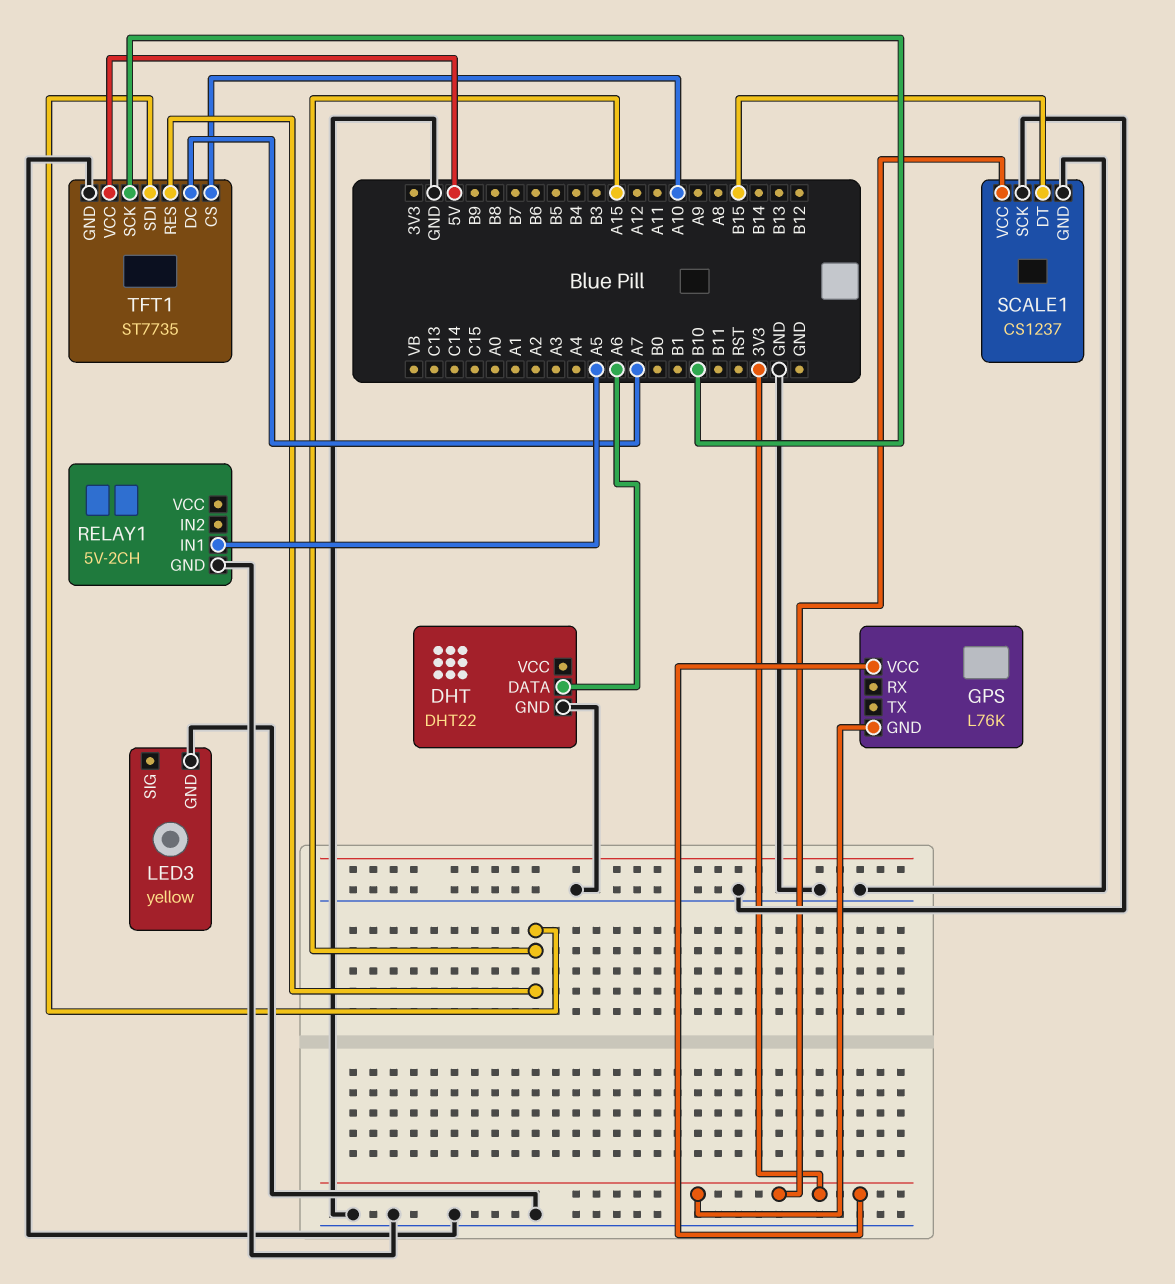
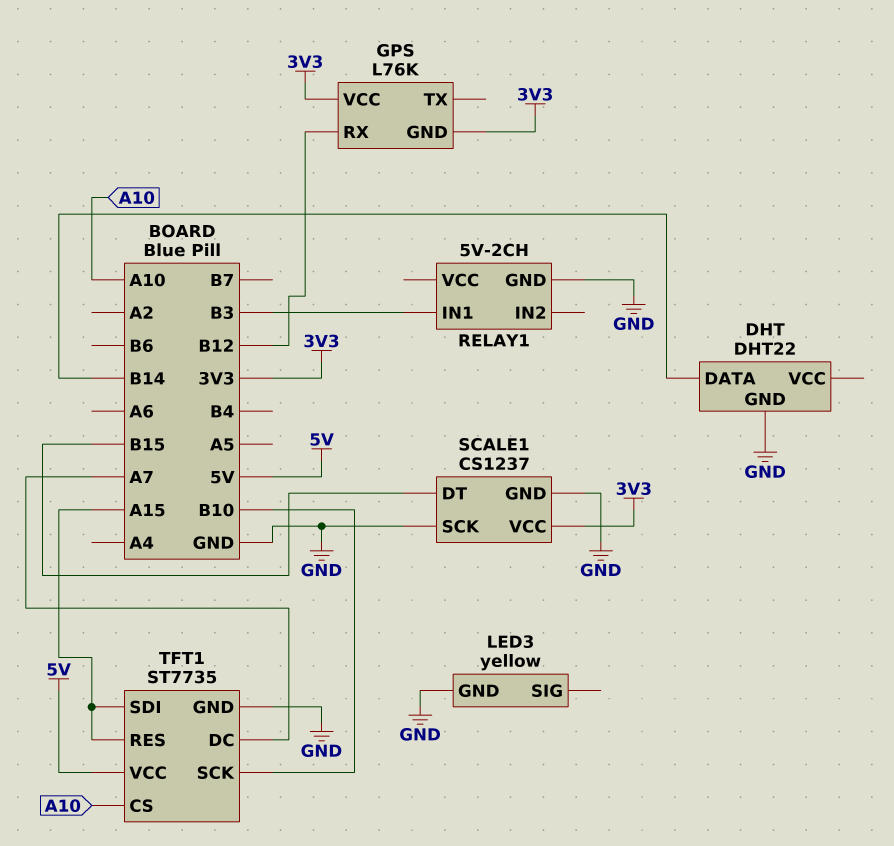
DHT pin DATA: A6 -> B14
GPS pin RX: none -> B12
RELAY1 pin IN1: A5 -> B3

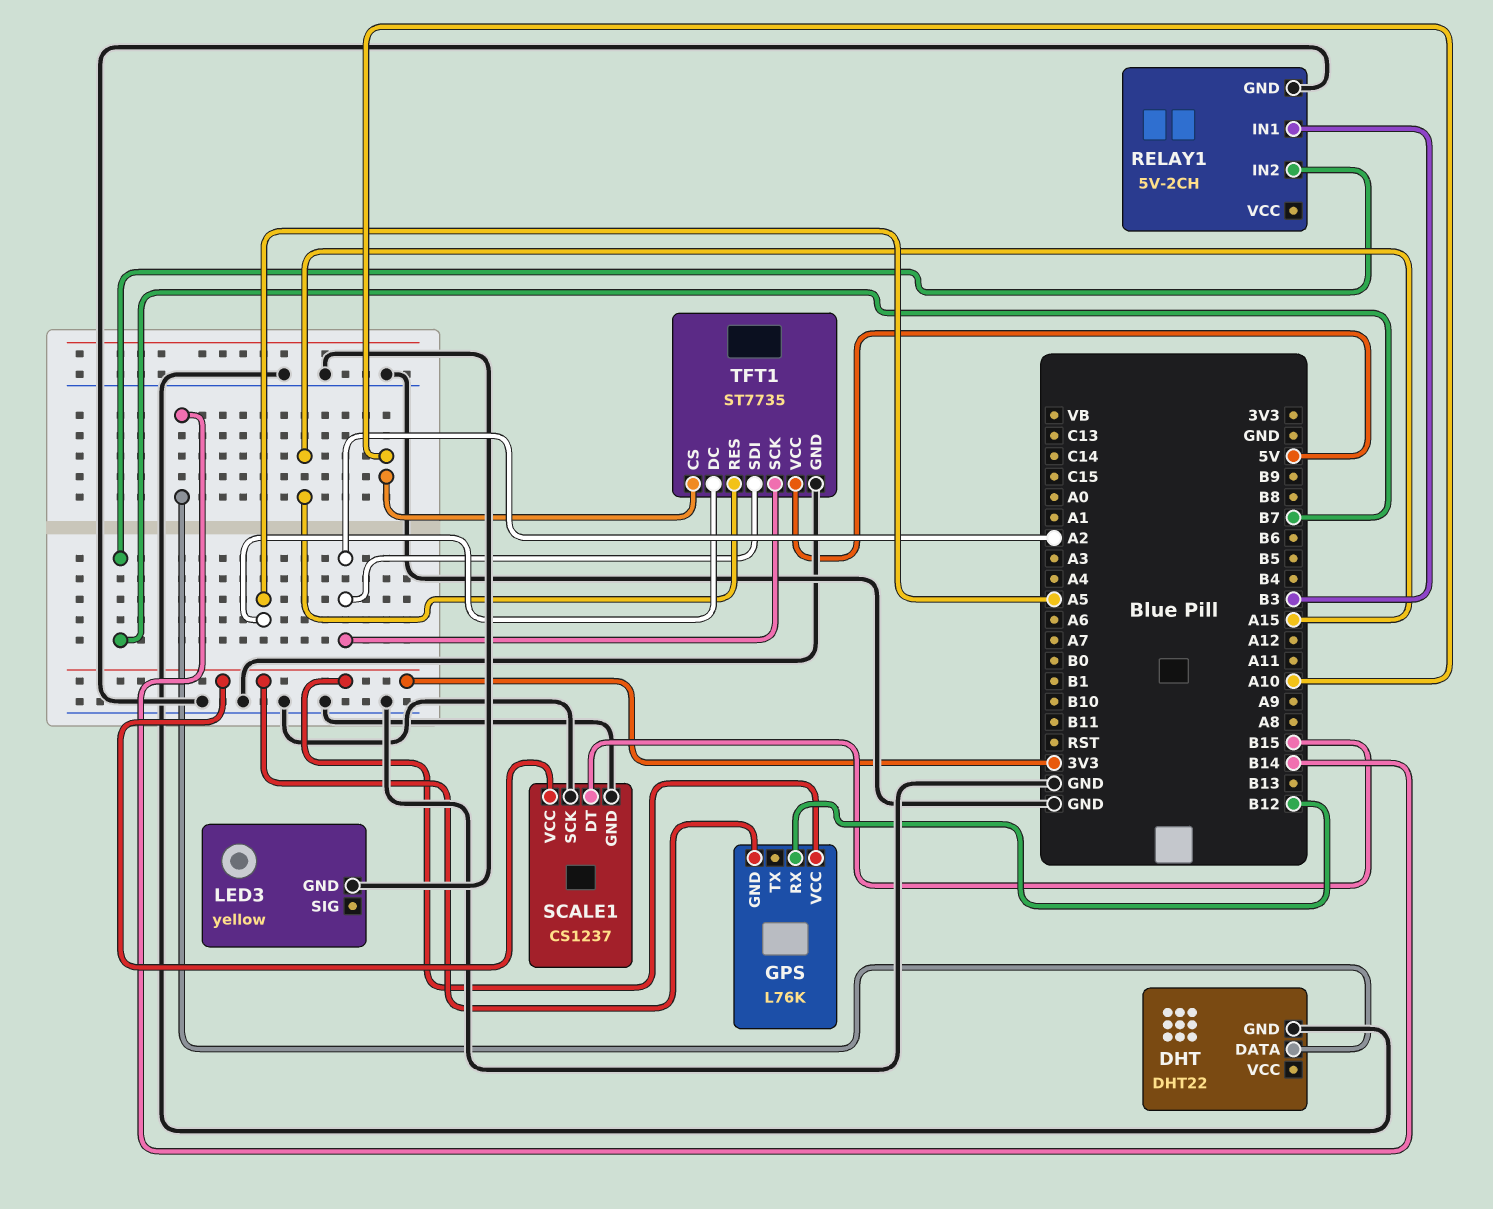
RELAY1 pin IN2: none -> B7
TFT1 pin DC: A7 -> A5
TFT1 pin SCK: B10 -> A2
TFT1 pin SDI: A15 -> A2

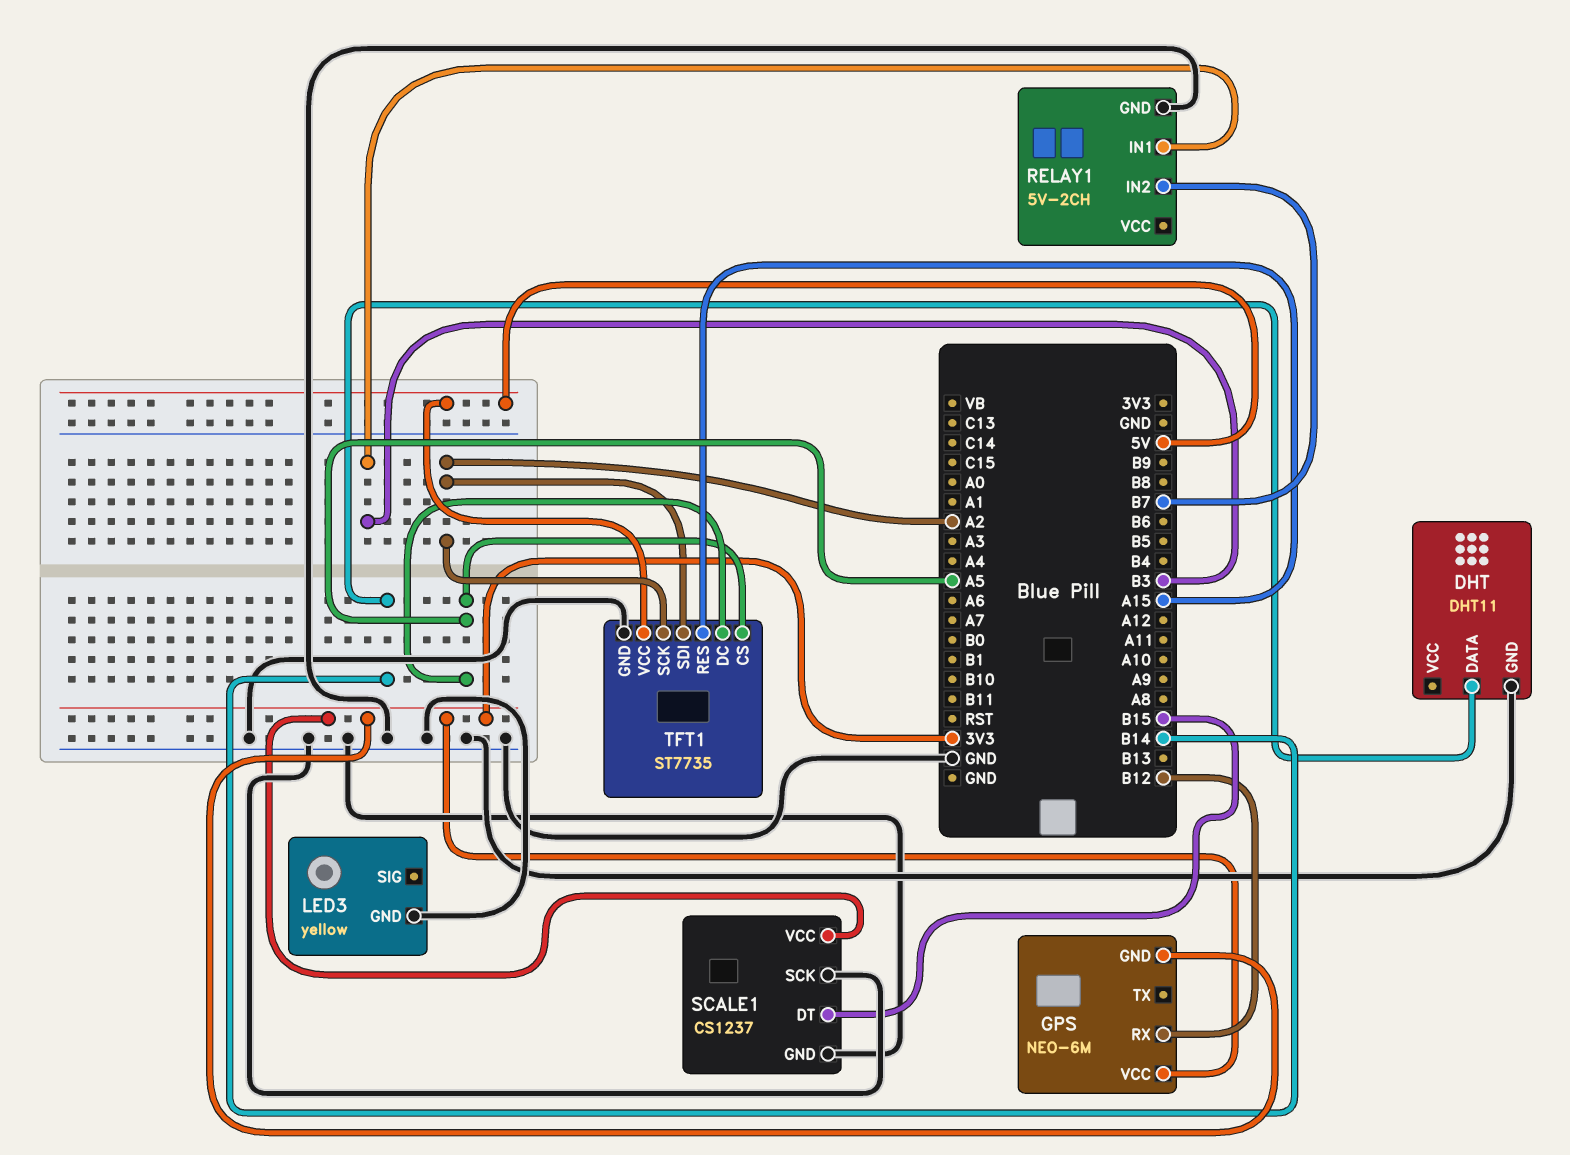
DHT: DHT22 -> DHT11
GPS: L76K -> NEO-6M
TFT1 pin CS: A10 -> A5

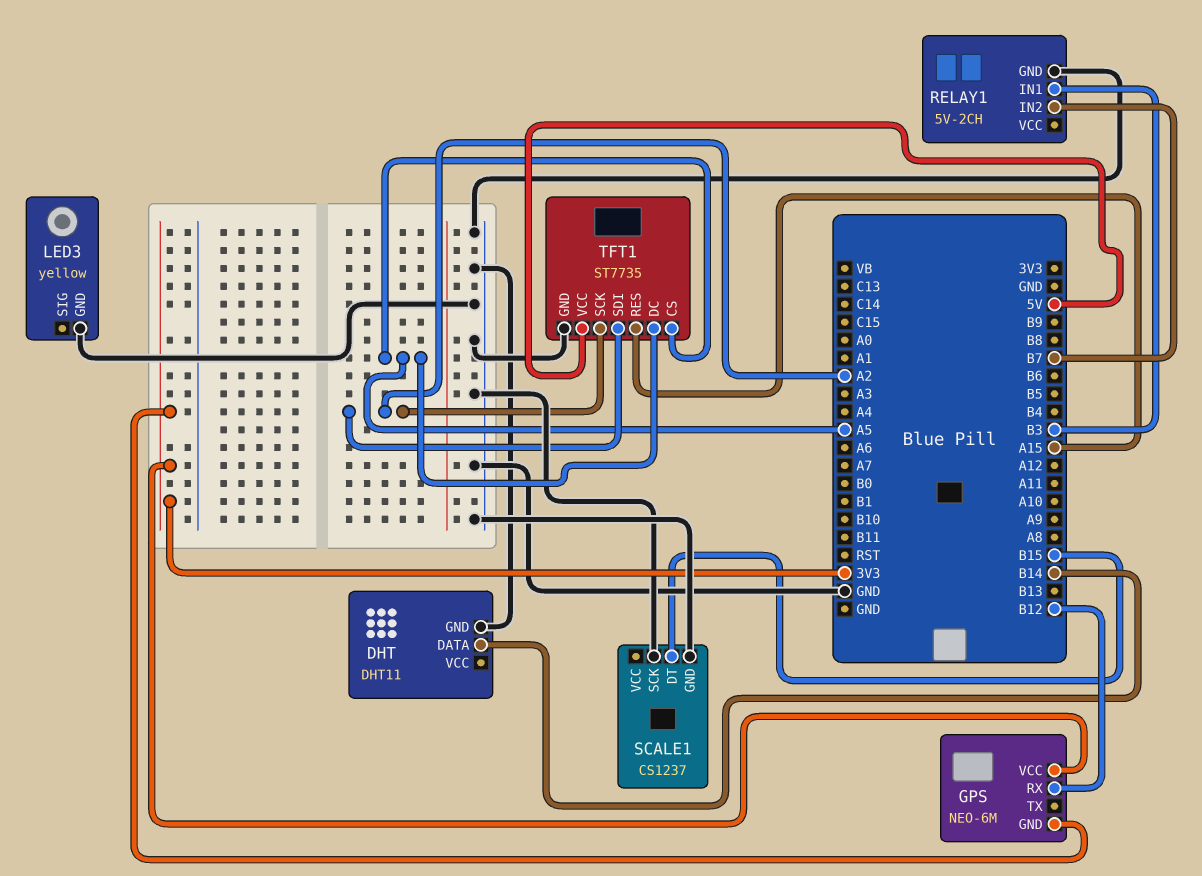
SCALE1 pin VCC: 3V3 -> none

